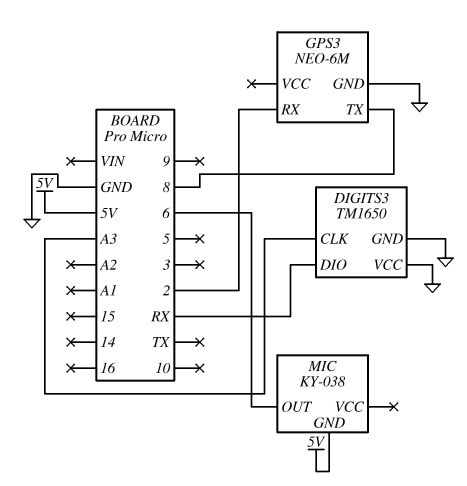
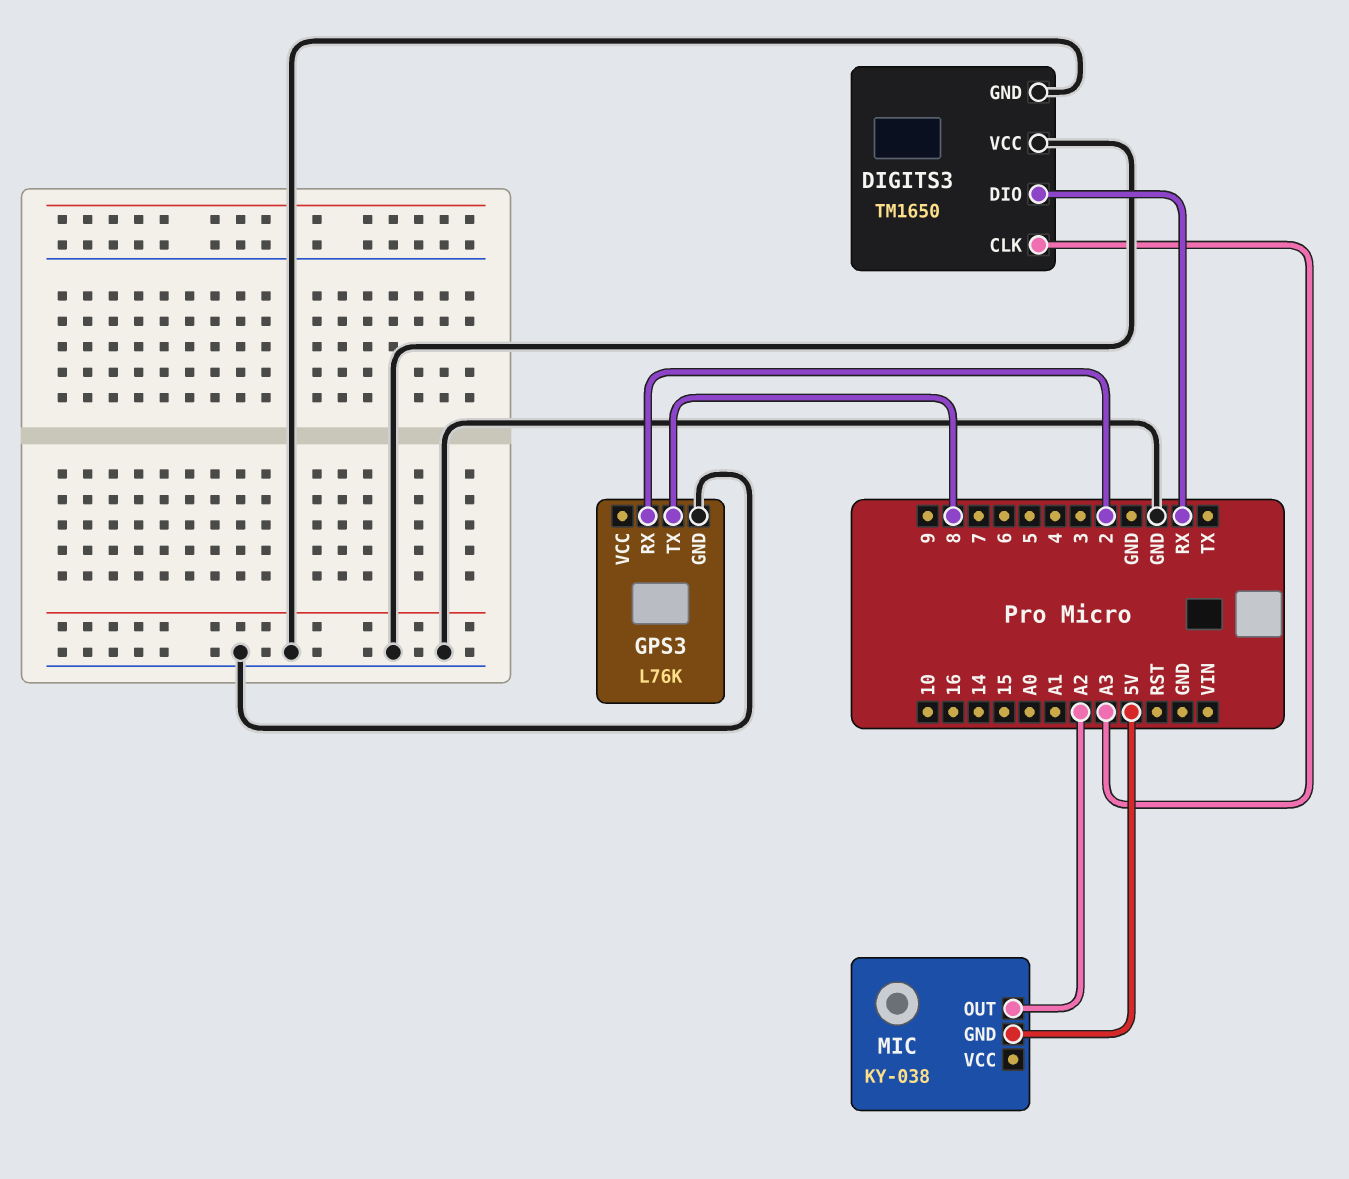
GPS3: NEO-6M -> L76K
MIC pin OUT: 6 -> A2

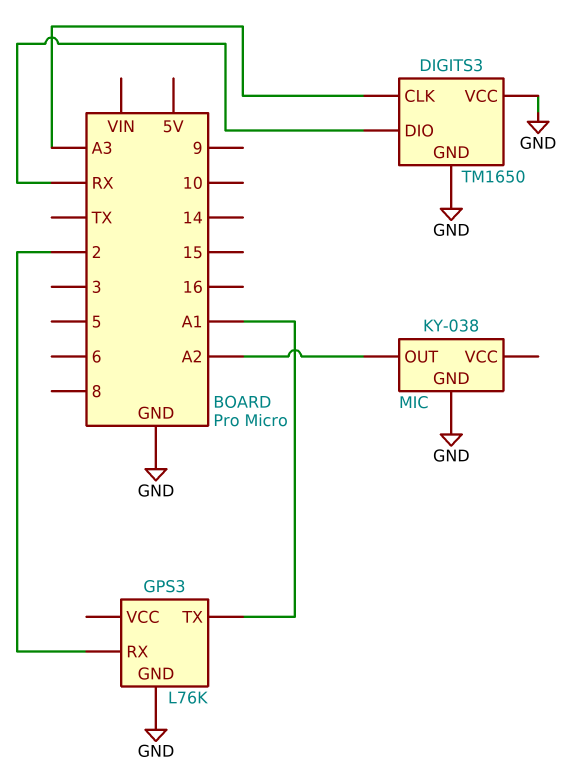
GPS3 pin TX: 8 -> A1
MIC pin GND: 5V -> GND

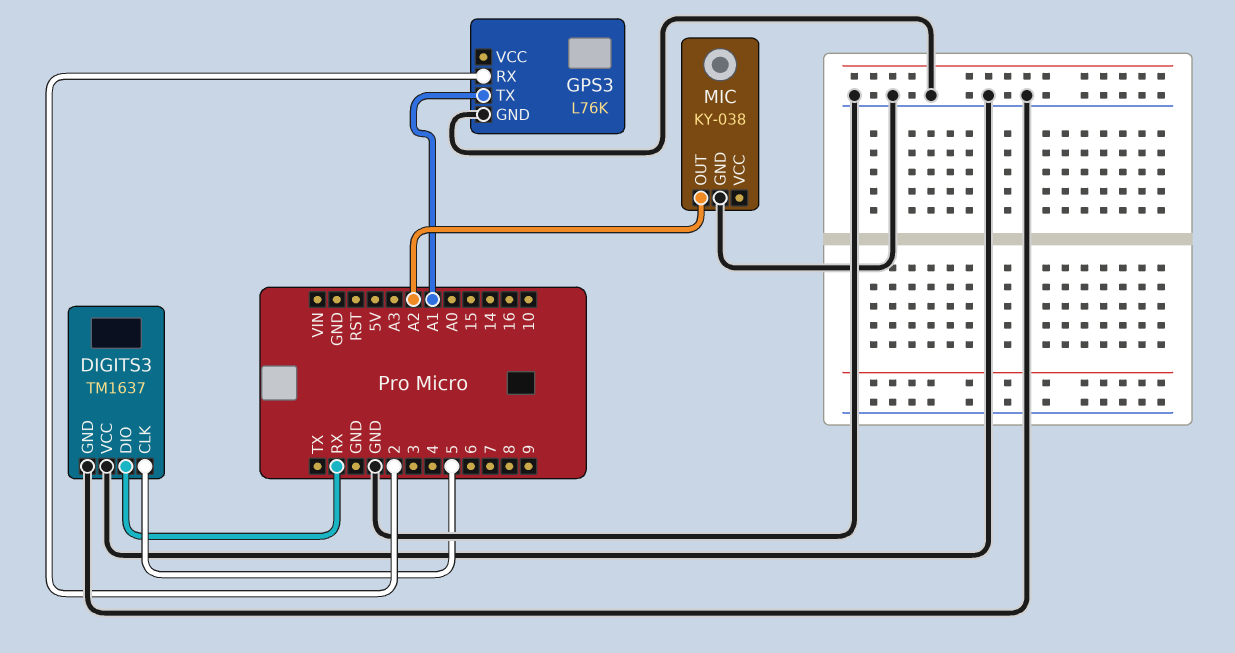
DIGITS3: TM1650 -> TM1637
DIGITS3 pin CLK: A3 -> 5

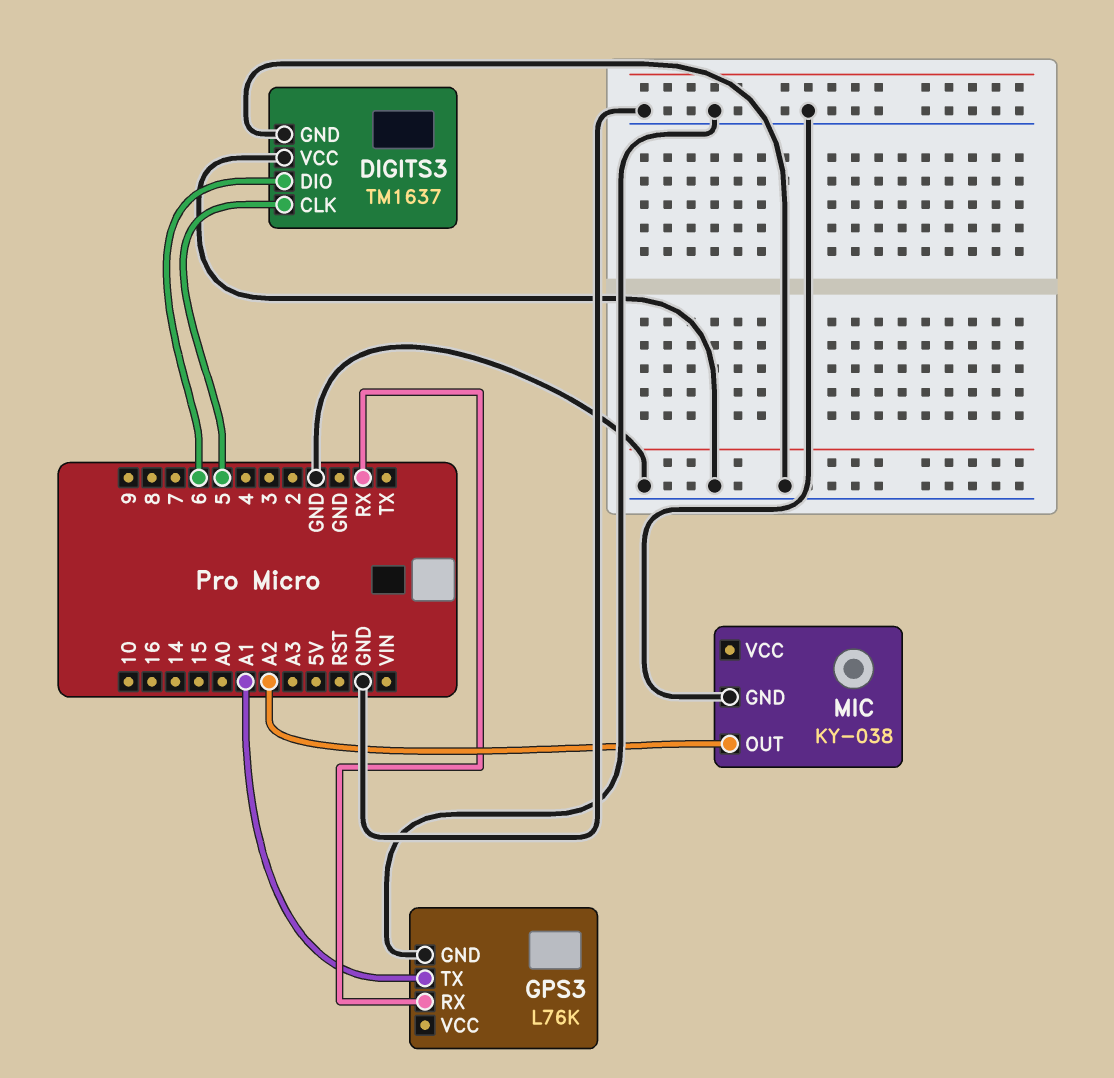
DIGITS3 pin DIO: RX -> 6
GPS3 pin RX: 2 -> RX

